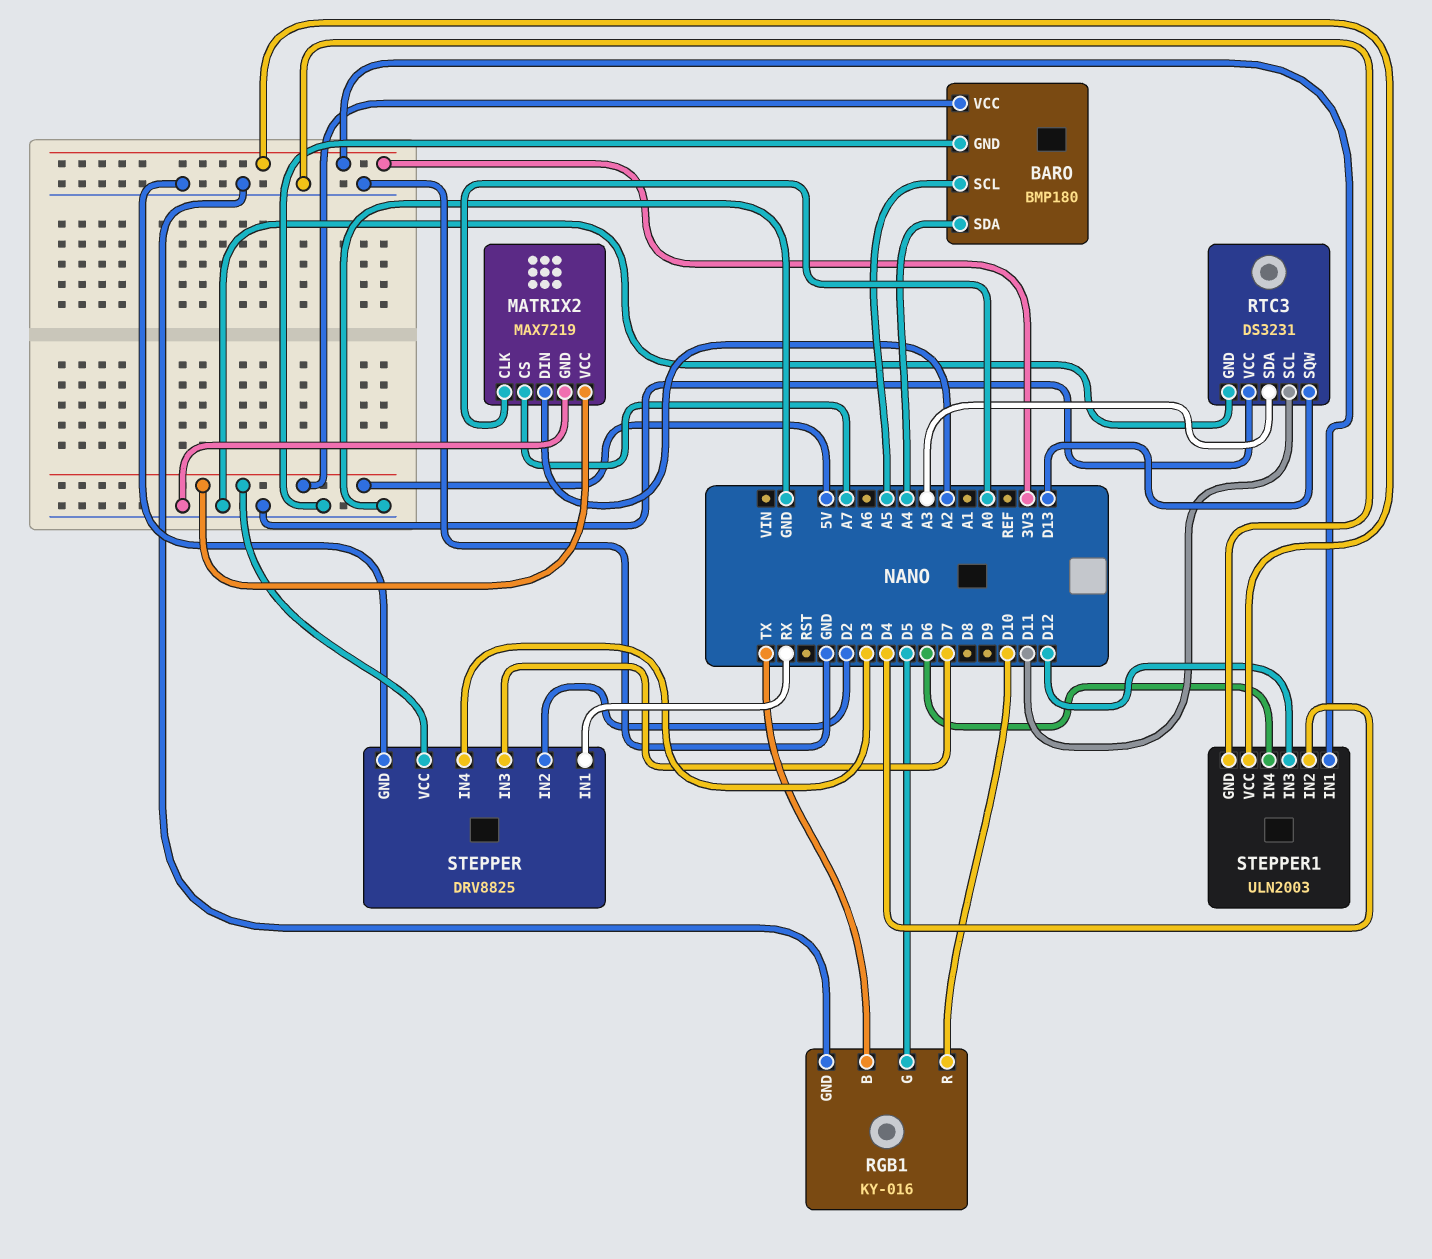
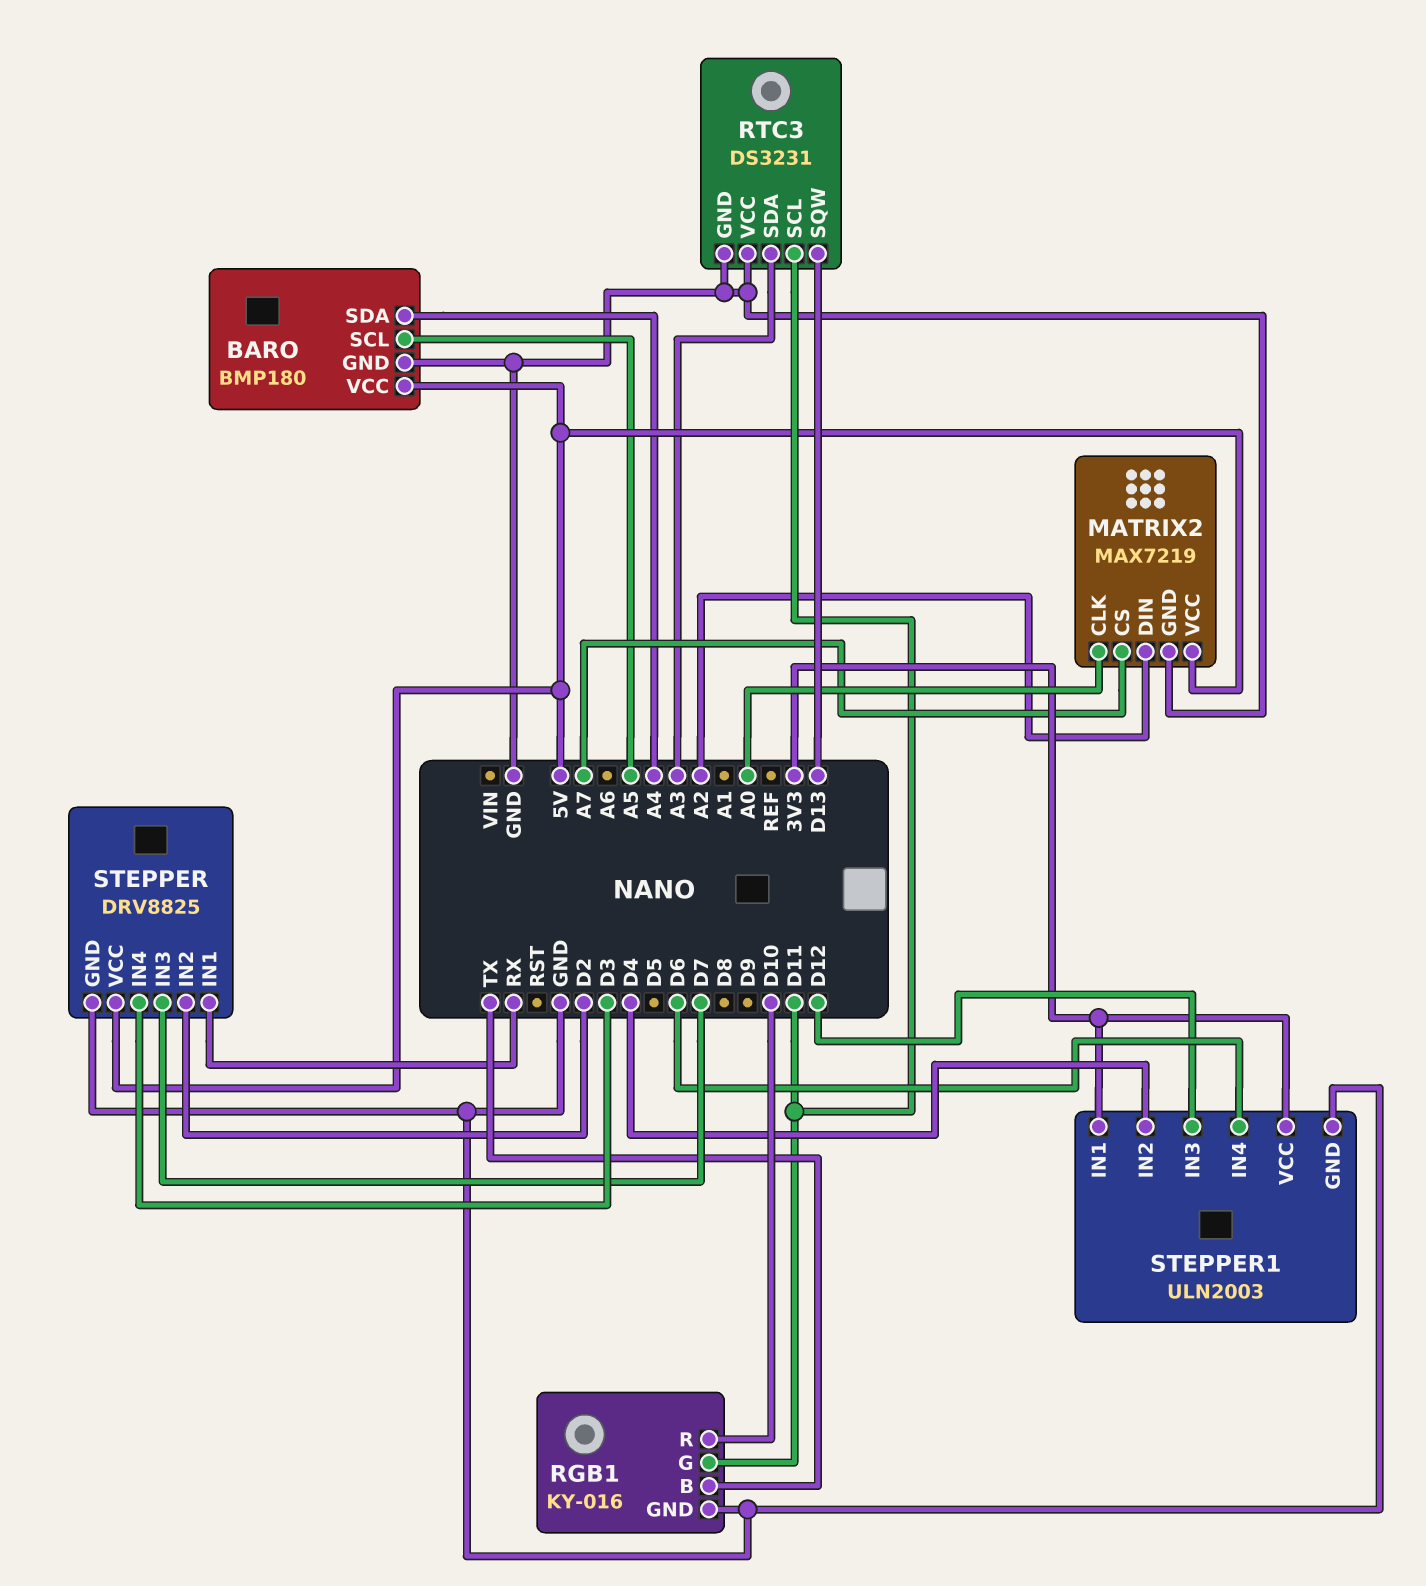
RGB1 pin G: D5 -> D11

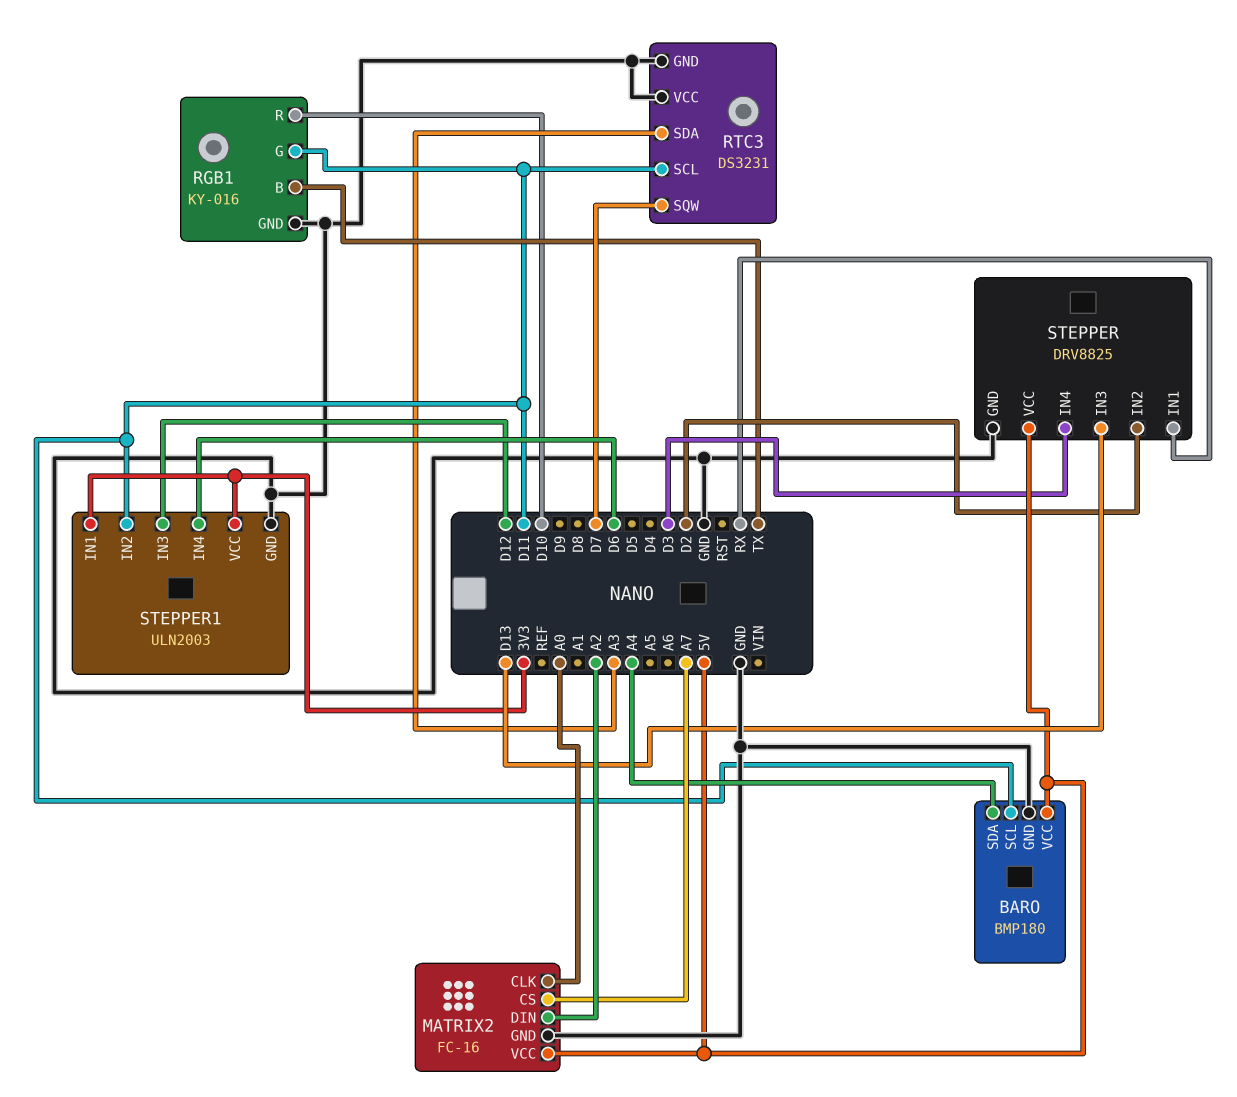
BARO pin SCL: A5 -> D11
MATRIX2: MAX7219 -> FC-16
RTC3 pin SQW: D13 -> D7
STEPPER pin IN3: D7 -> D13
STEPPER1 pin IN2: D4 -> D11

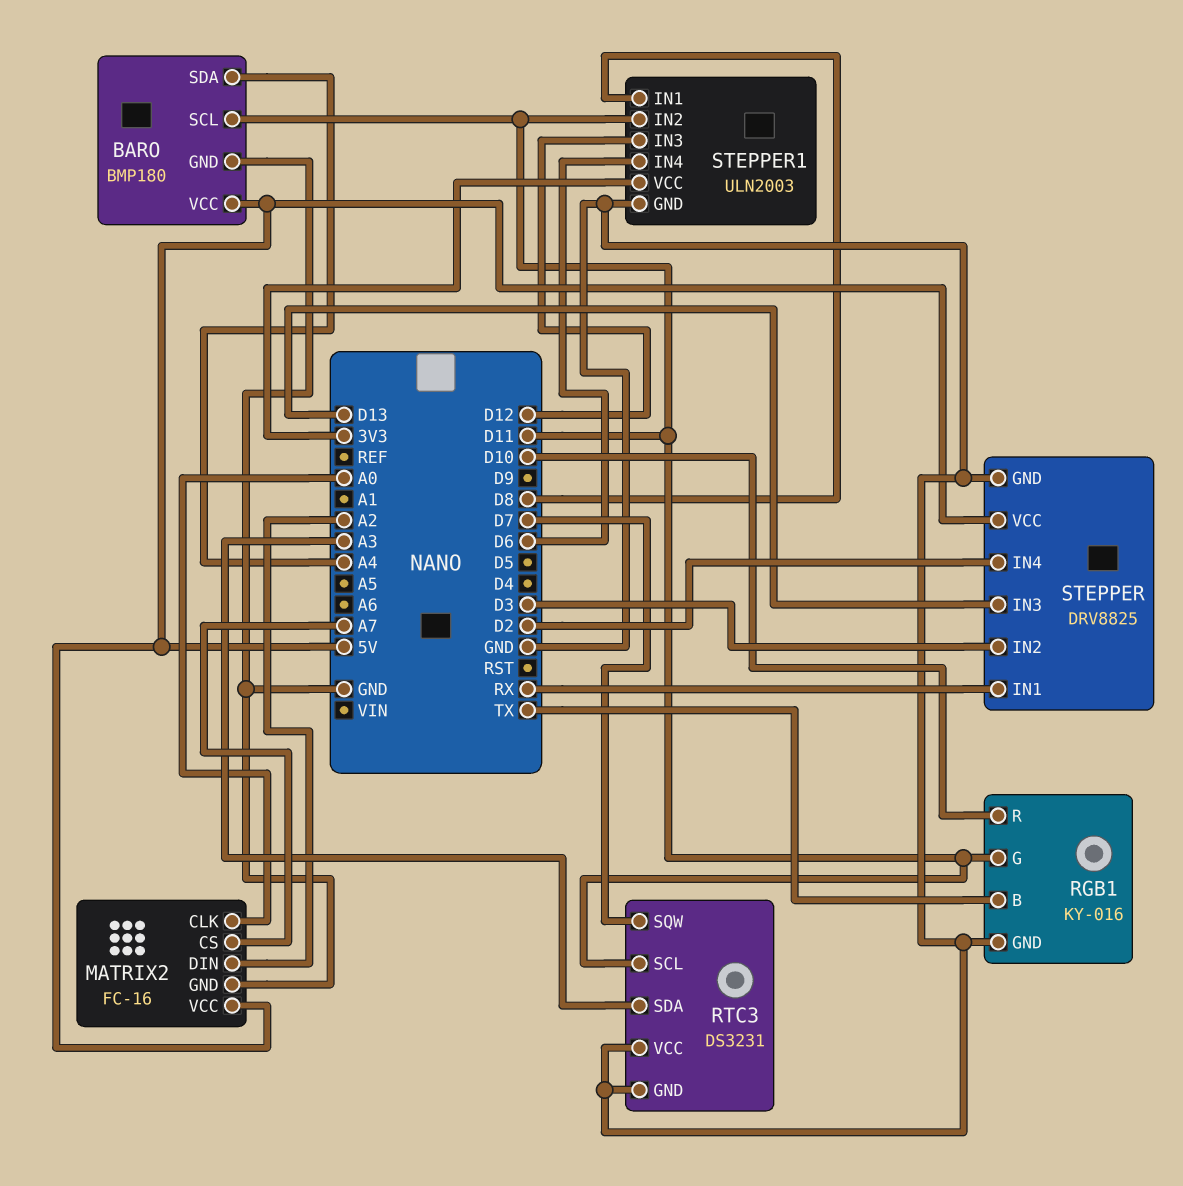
STEPPER pin IN2: D2 -> D3
STEPPER pin IN4: D3 -> D2
STEPPER1 pin IN1: 3V3 -> D8

